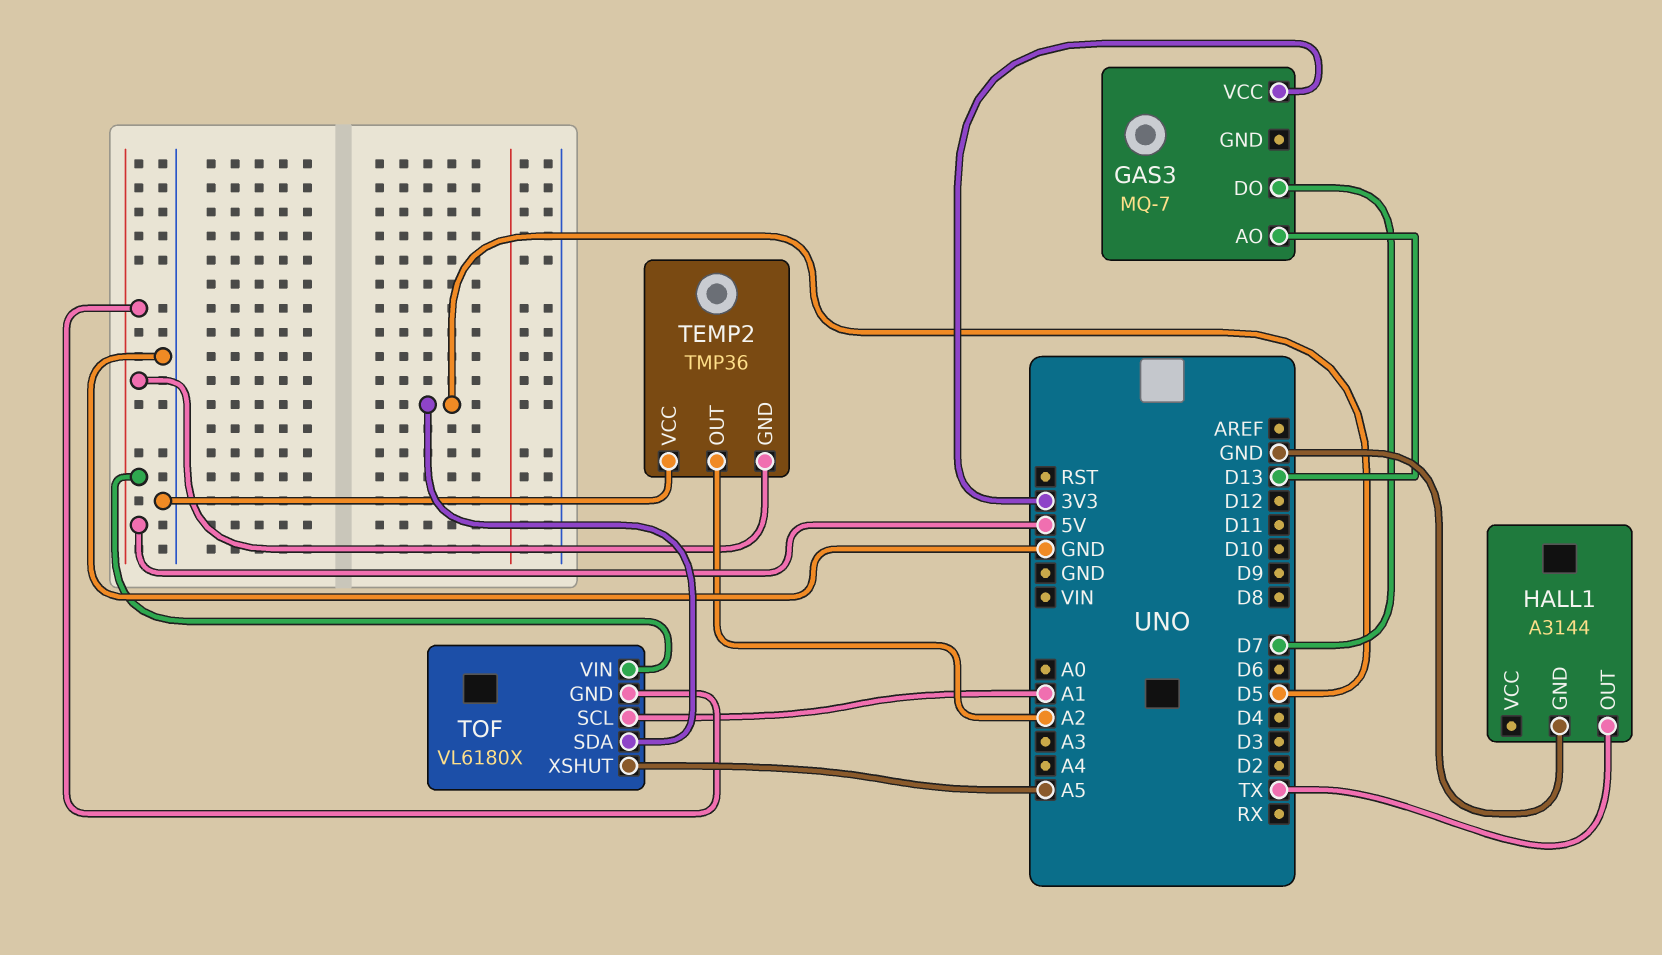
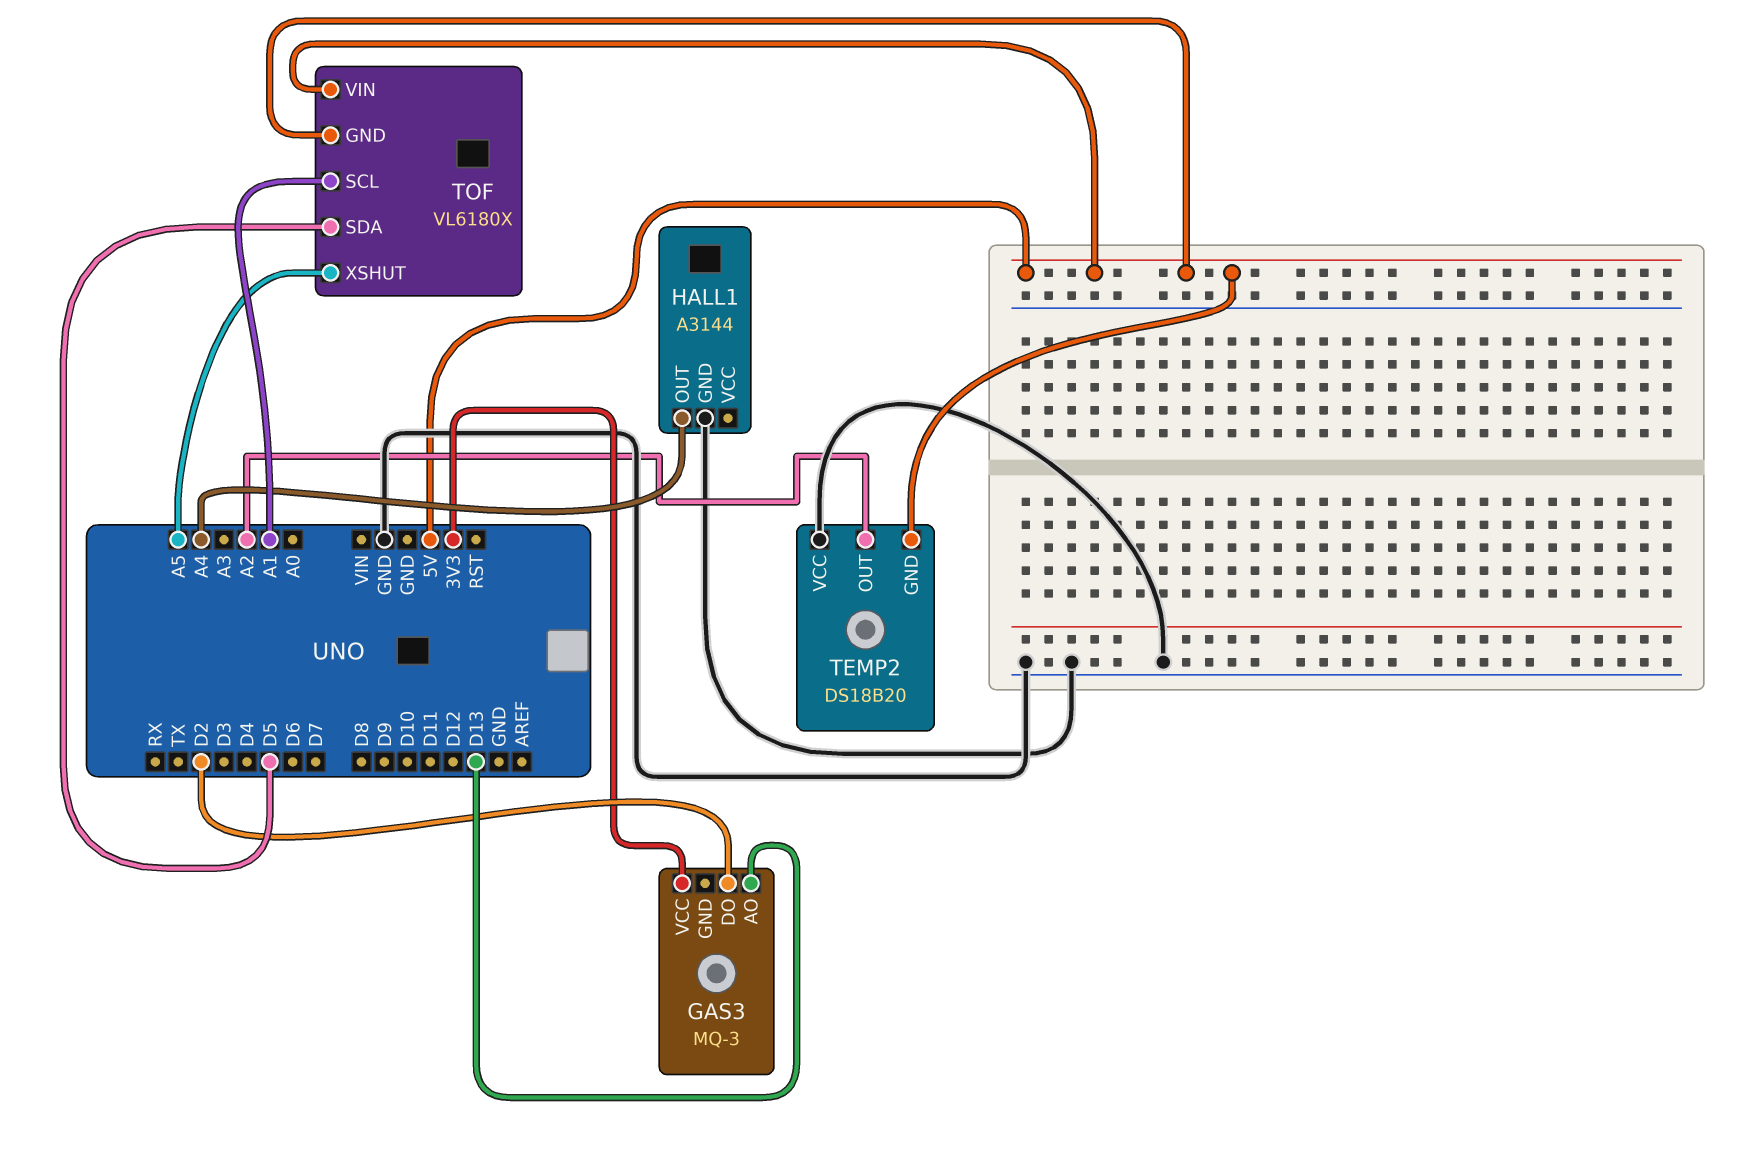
GAS3: MQ-7 -> MQ-3
GAS3 pin DO: D7 -> D2
HALL1 pin OUT: TX -> A4
TEMP2: TMP36 -> DS18B20

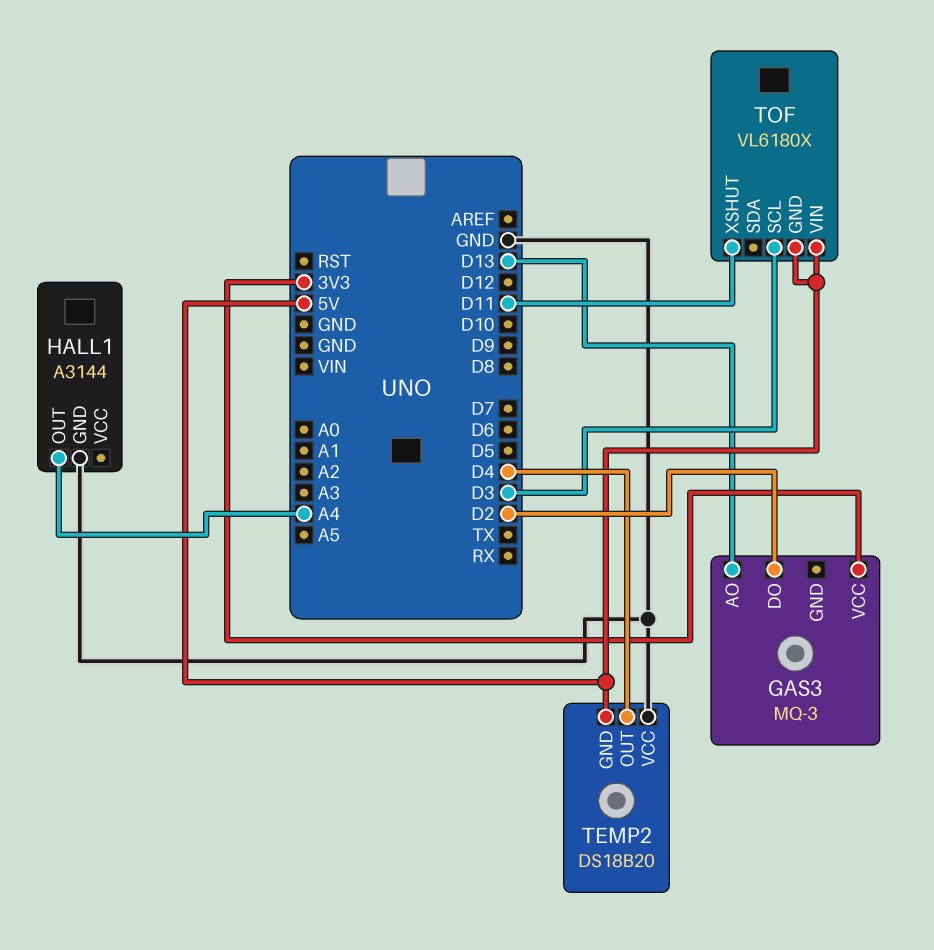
TEMP2 pin OUT: A2 -> D4
TOF pin SCL: A1 -> D3
TOF pin SDA: D5 -> none
TOF pin XSHUT: A5 -> D11

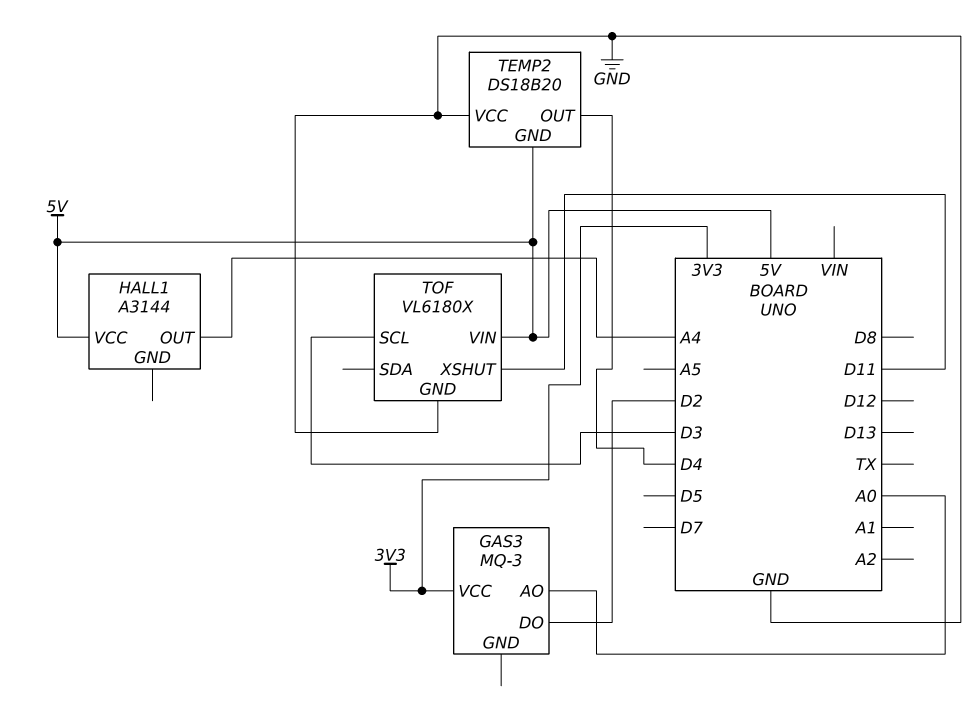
GAS3 pin AO: D13 -> A0
HALL1 pin GND: GND -> none
HALL1 pin VCC: none -> 5V
TOF pin GND: 5V -> GND

